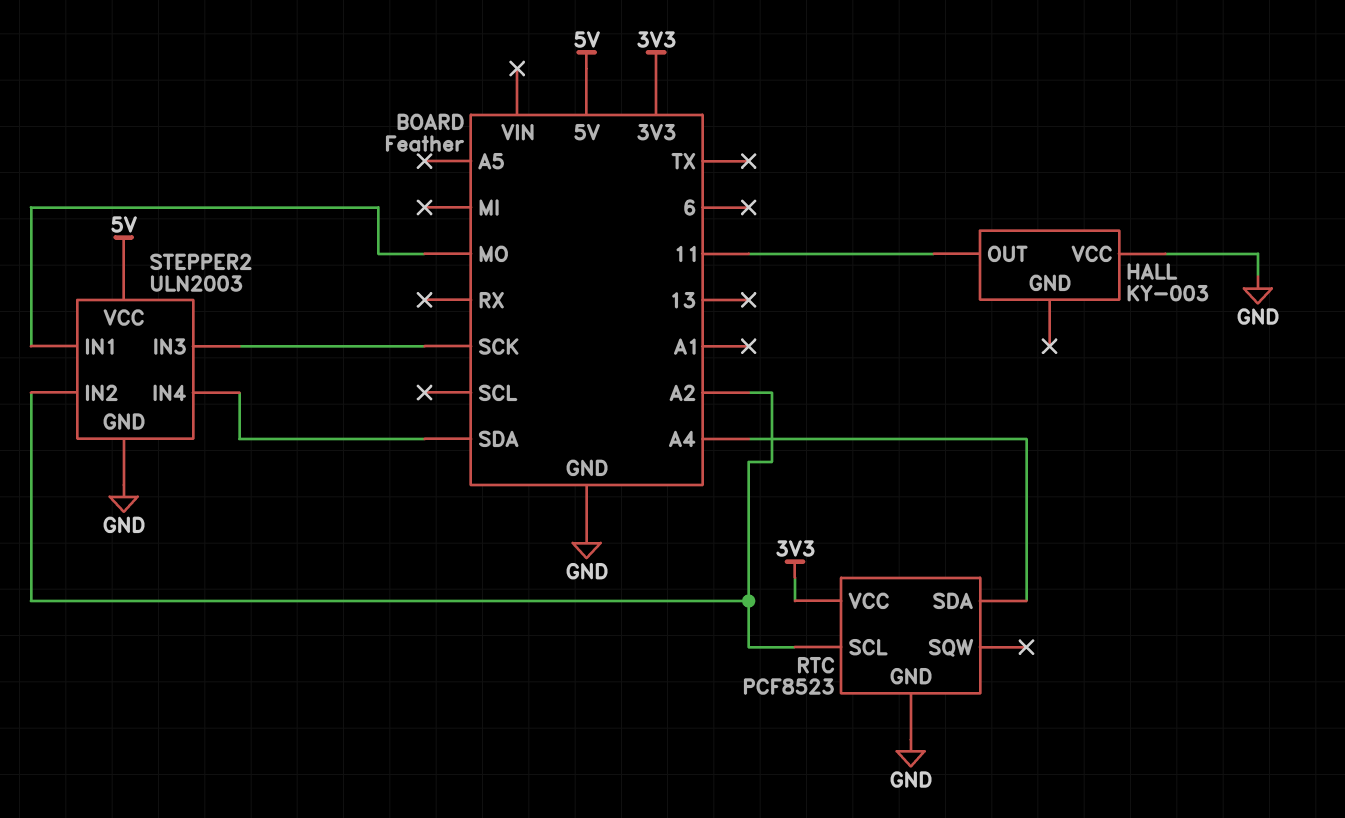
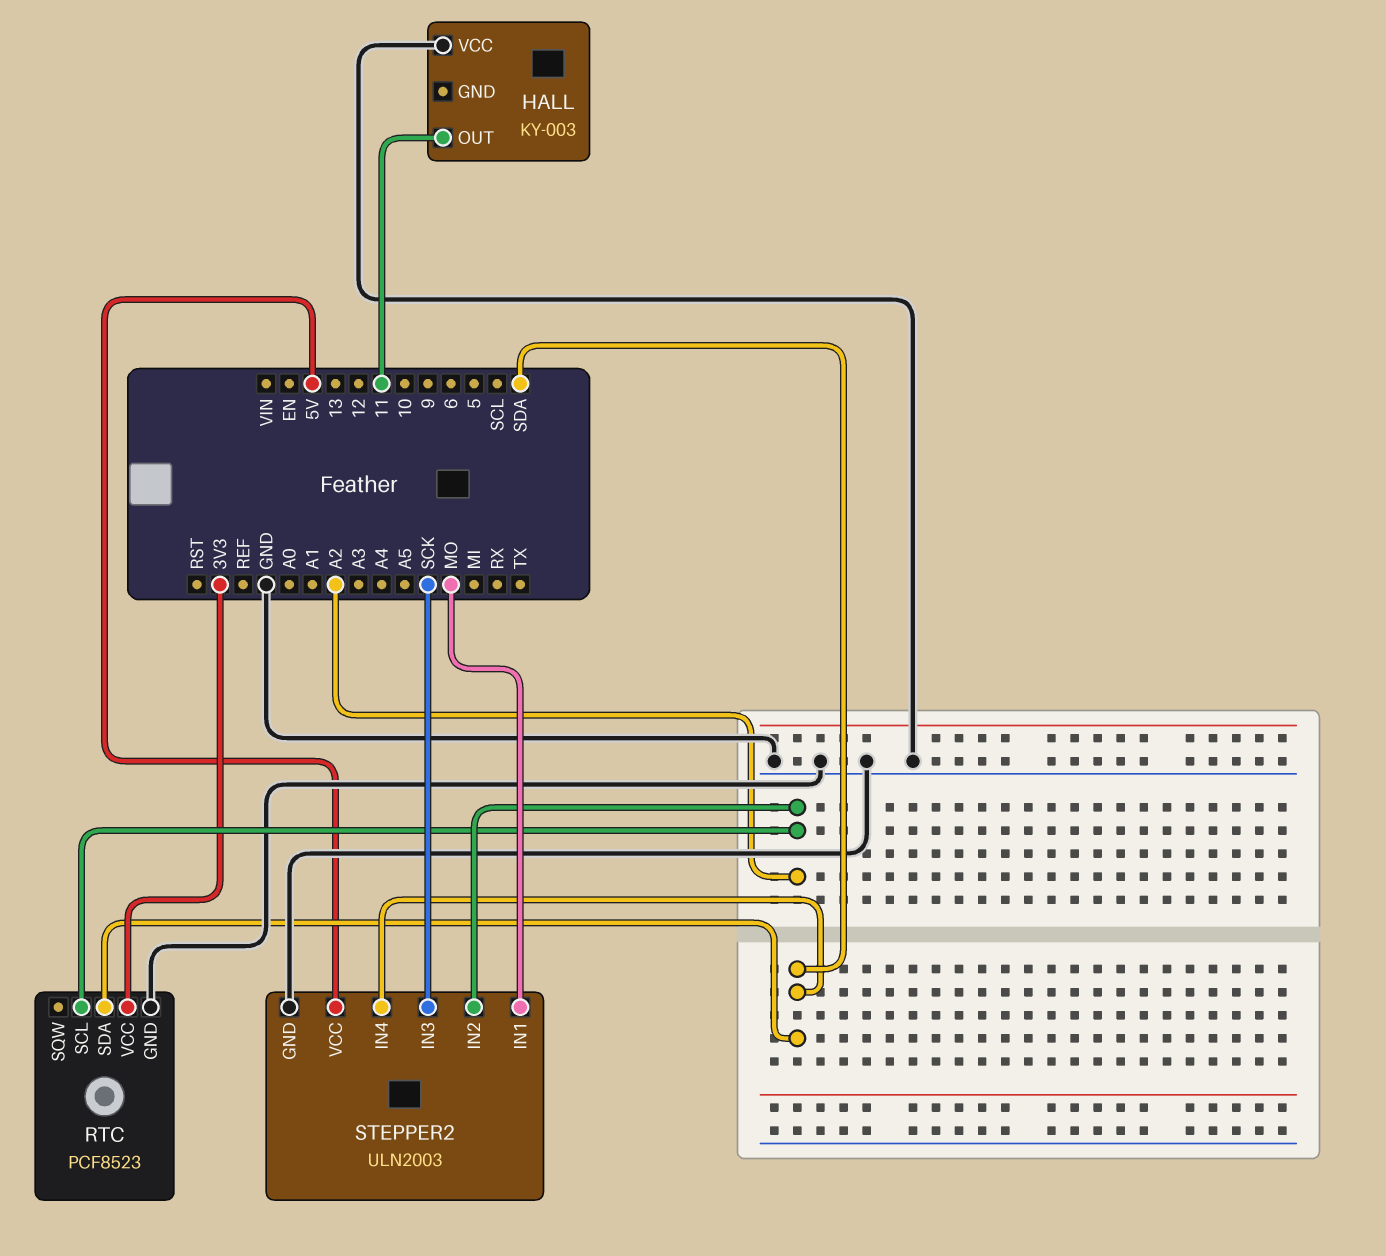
RTC pin SDA: A4 -> SDA

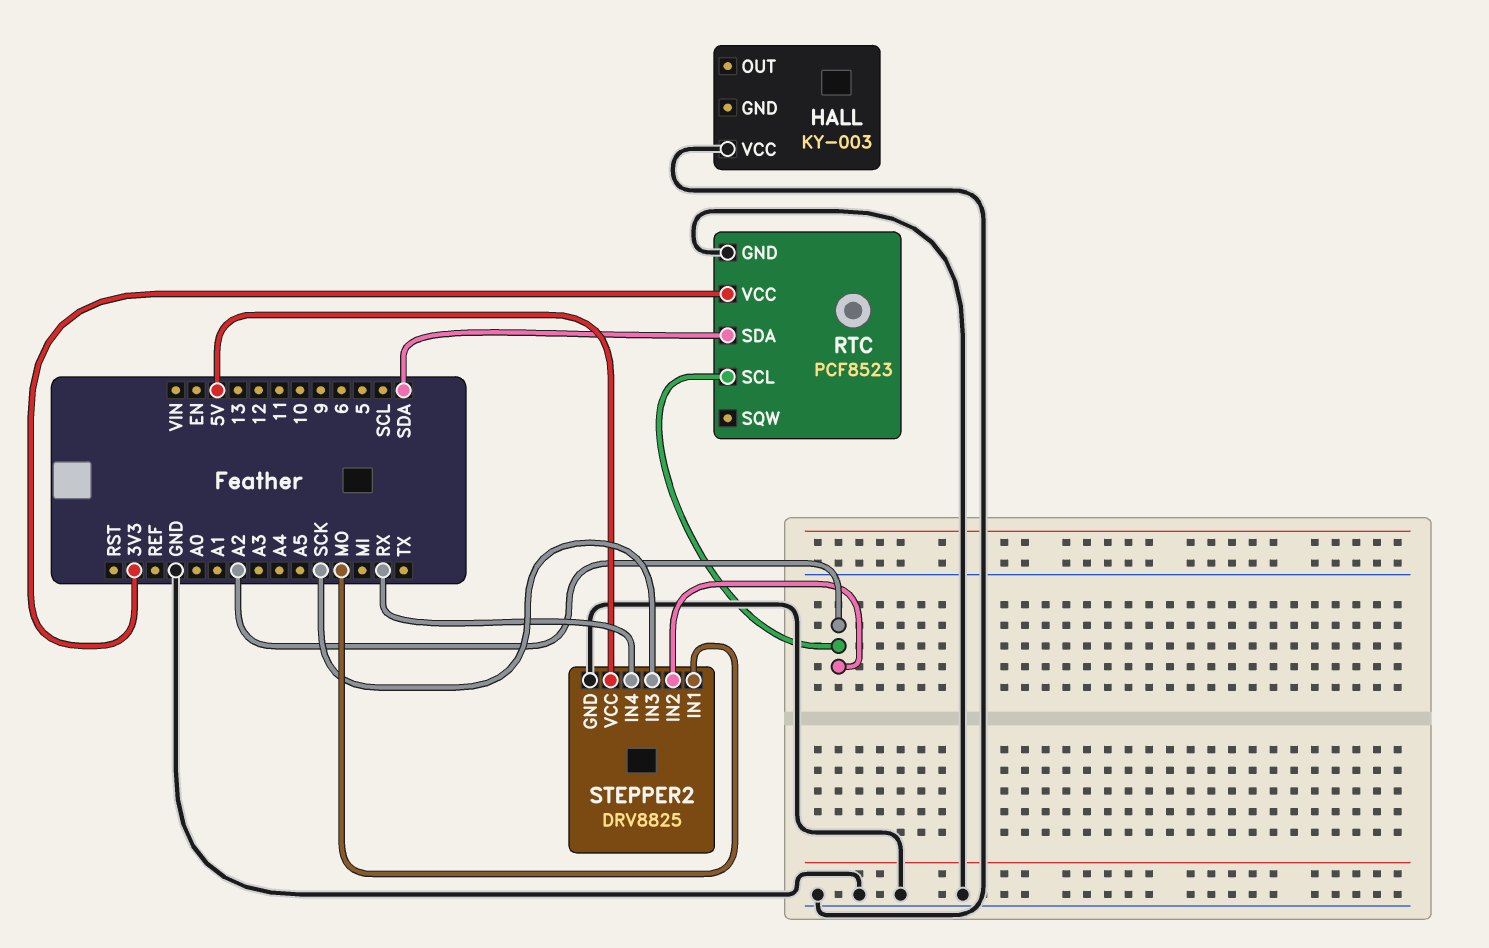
HALL pin OUT: 11 -> none
STEPPER2: ULN2003 -> DRV8825
STEPPER2 pin IN4: SDA -> RX

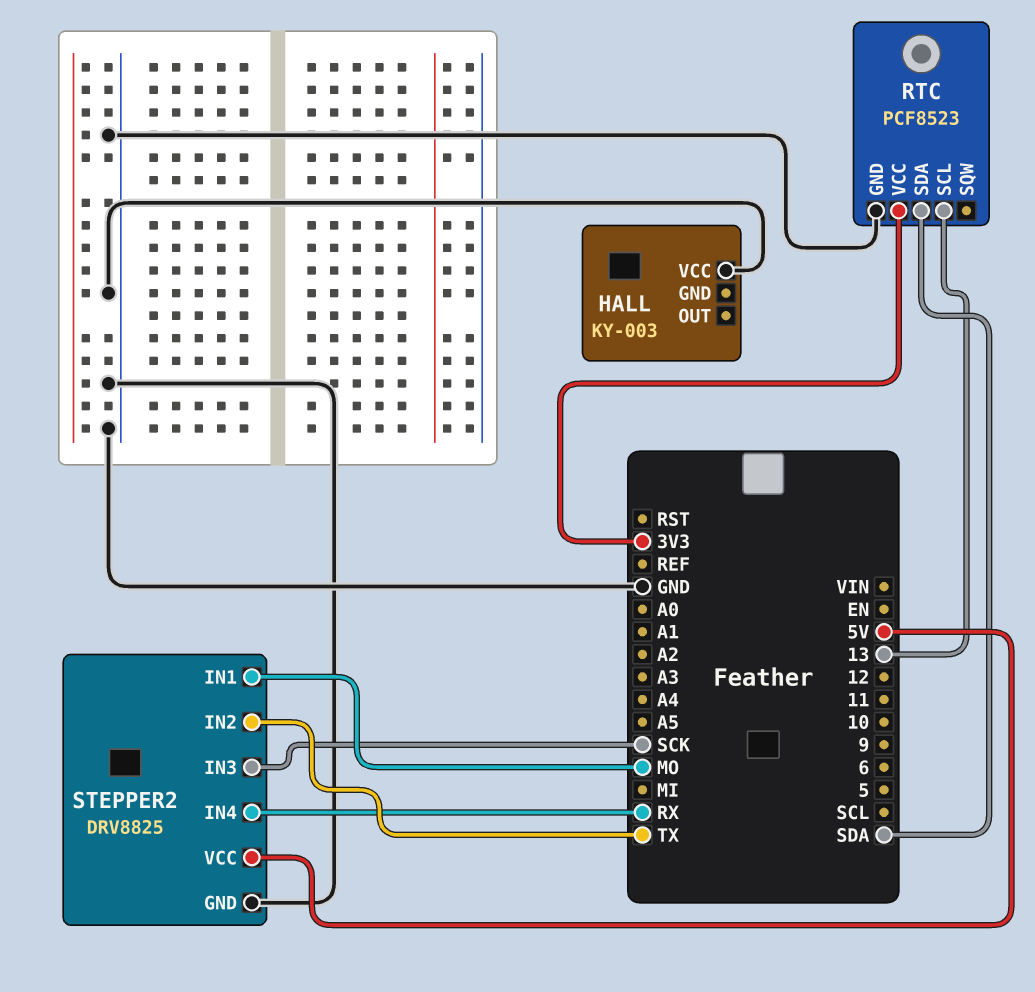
RTC pin SCL: A2 -> 13
STEPPER2 pin IN2: A2 -> TX

